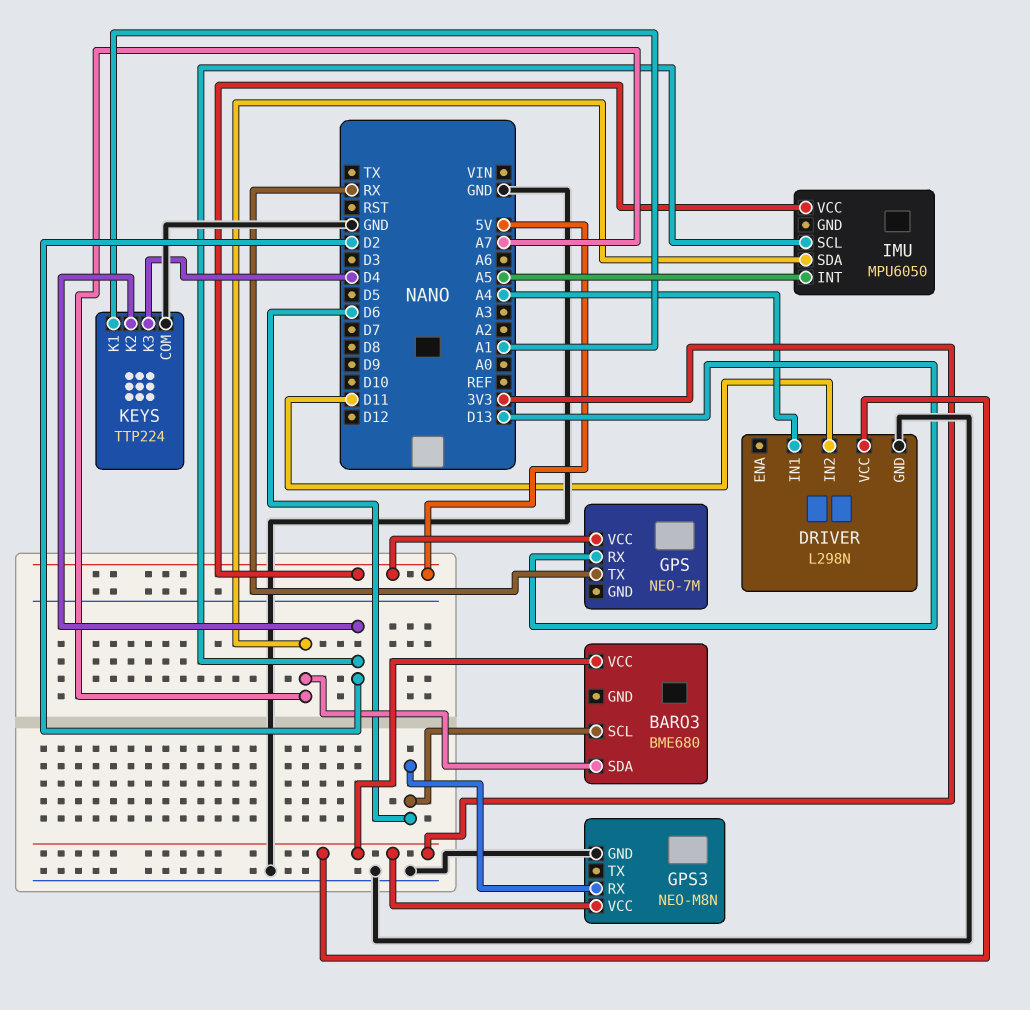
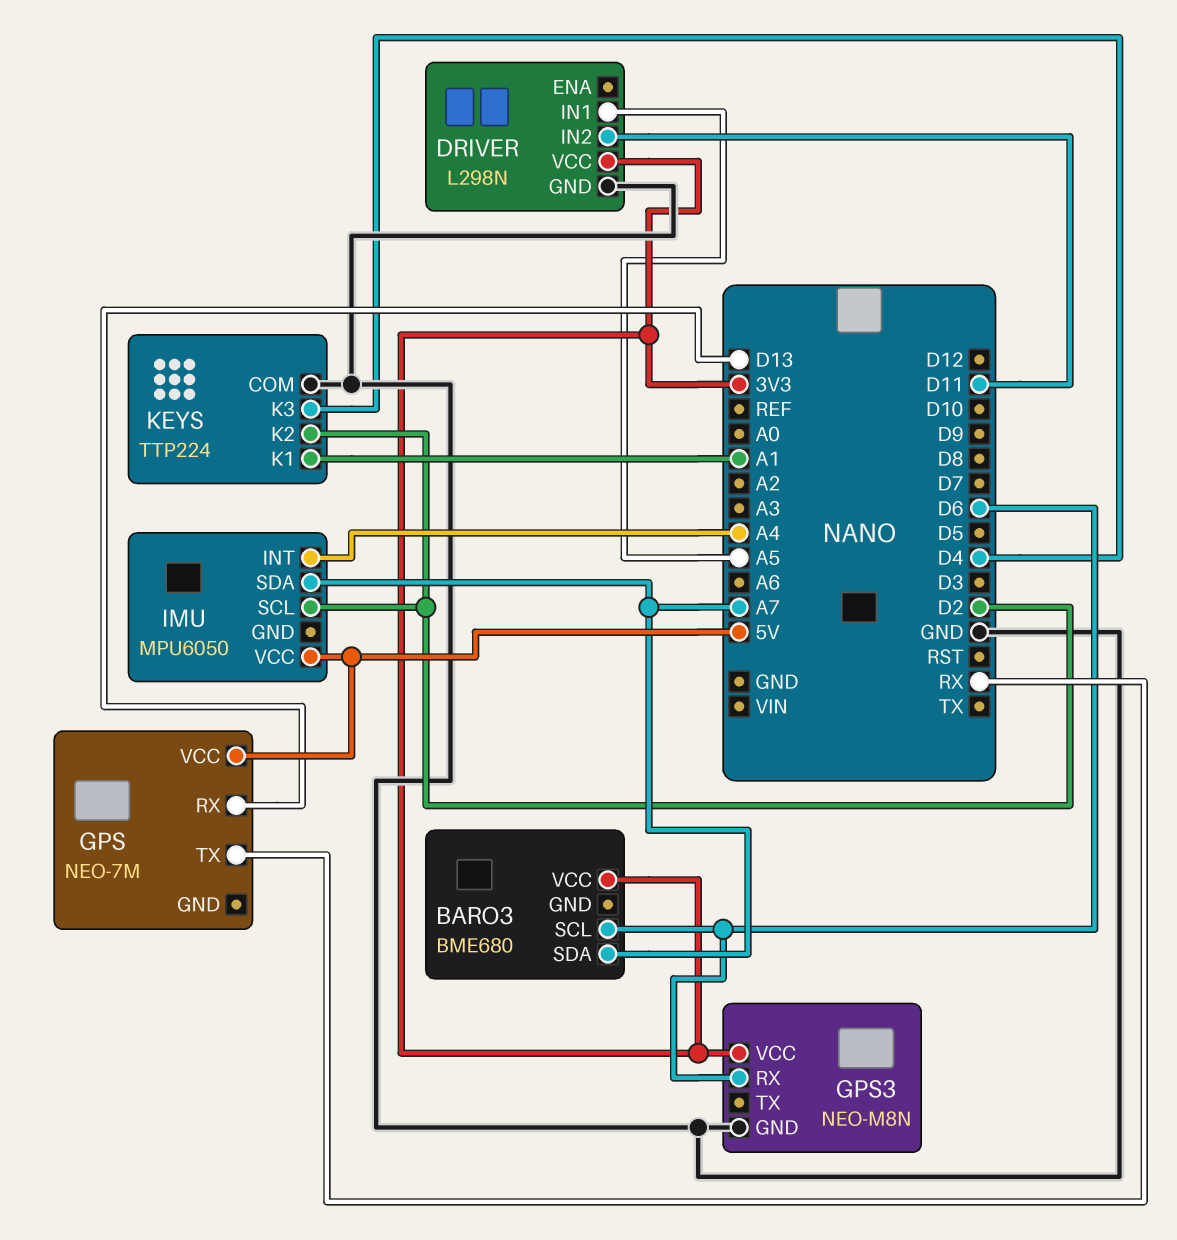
DRIVER pin IN1: A4 -> A5
IMU pin INT: A5 -> A4

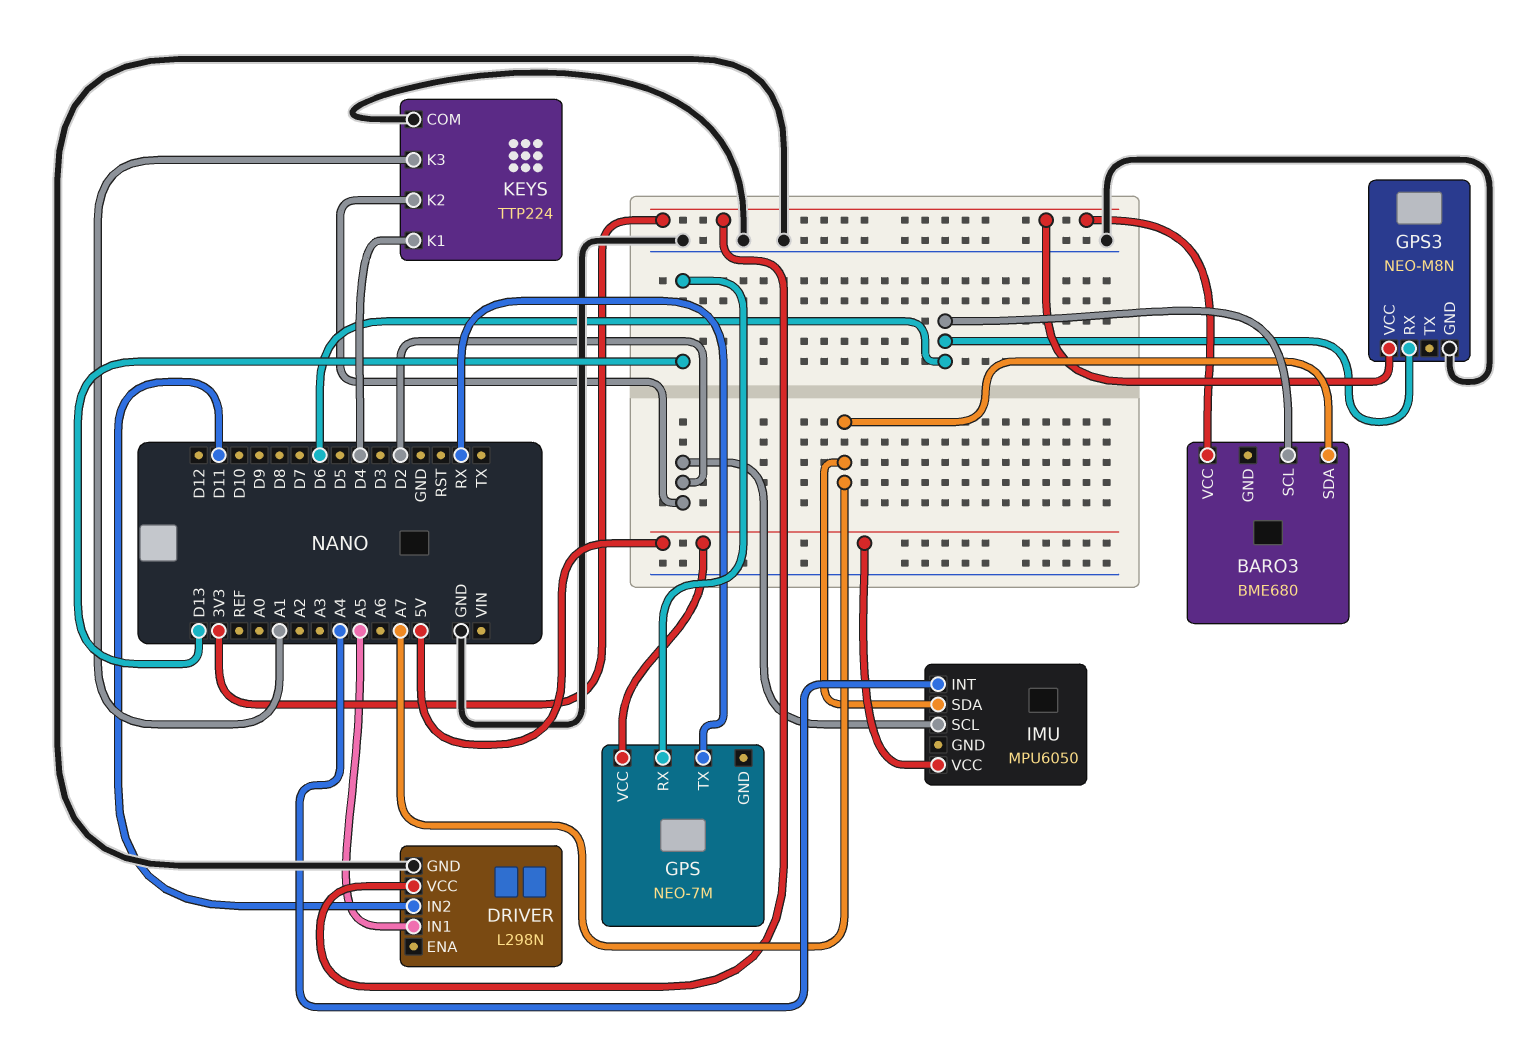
KEYS pin K1: A1 -> D4
KEYS pin K3: D4 -> A1

